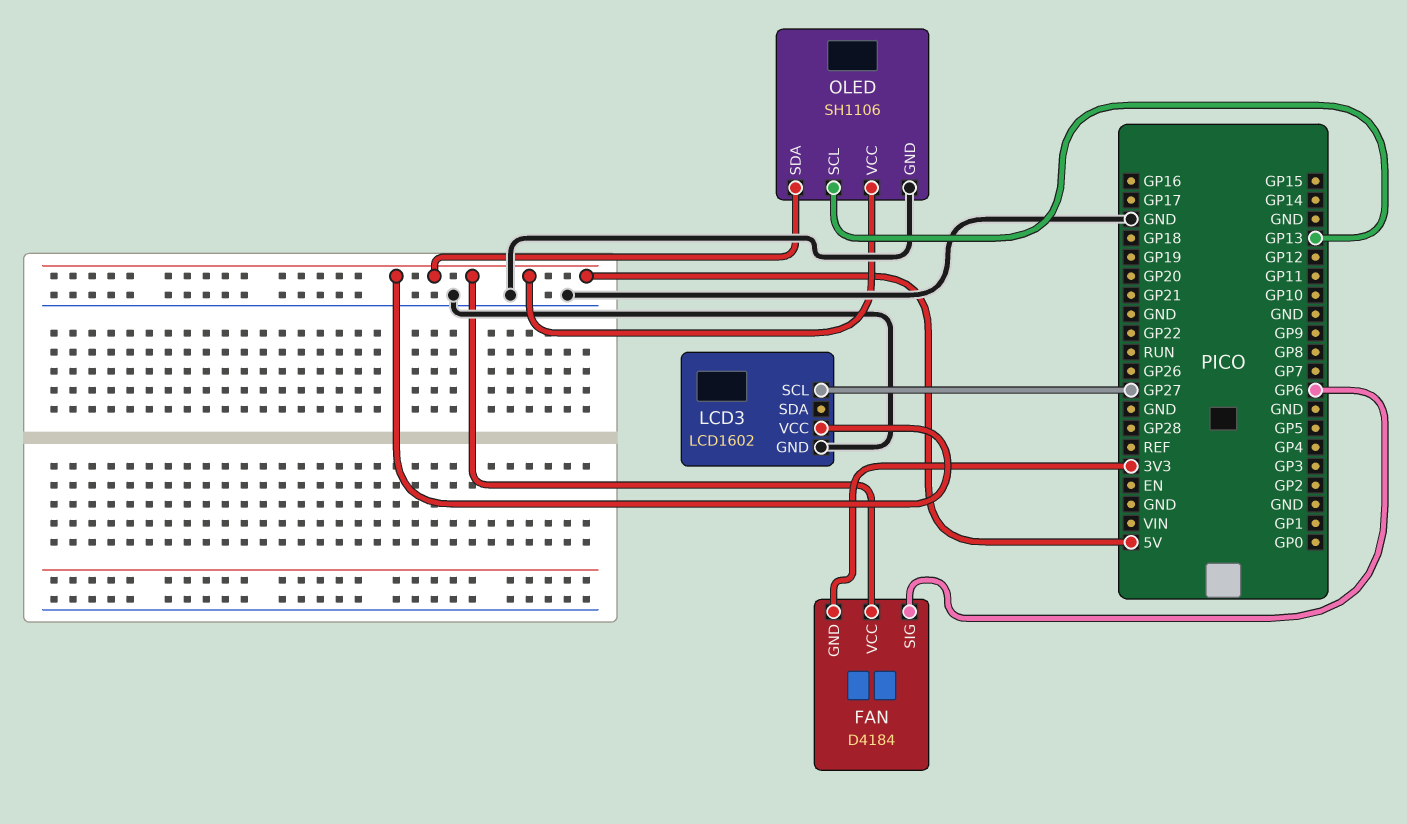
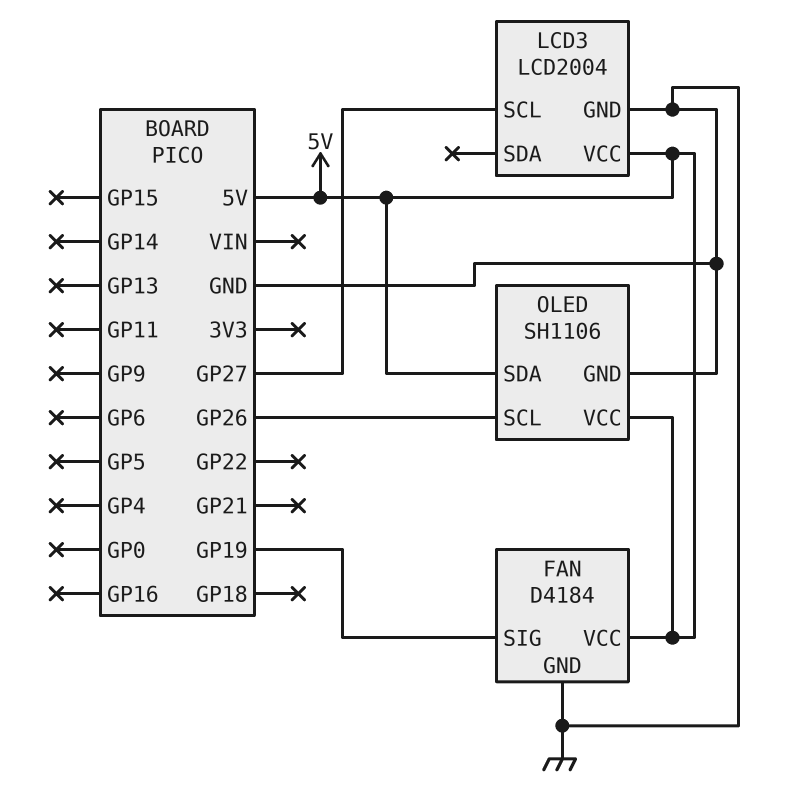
FAN pin GND: 3V3 -> GND
FAN pin SIG: GP6 -> GP19
LCD3: LCD1602 -> LCD2004
OLED pin SCL: GP13 -> GP26

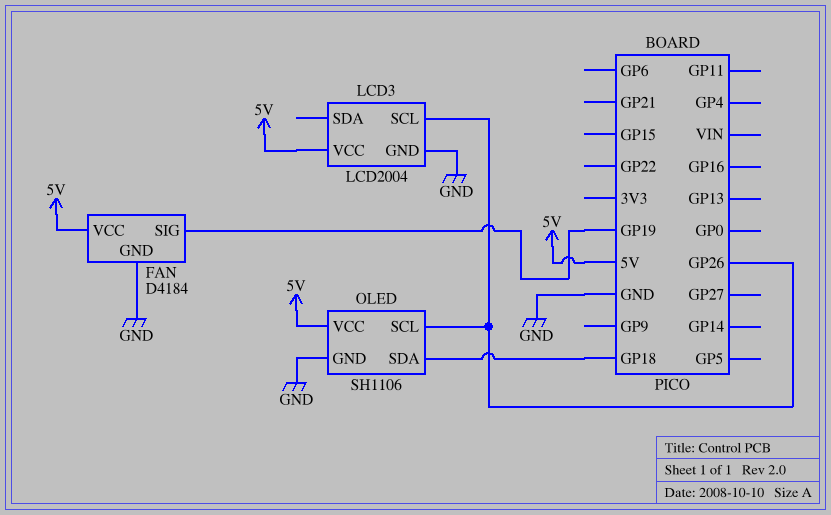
LCD3 pin SCL: GP27 -> GP26
OLED pin SDA: 5V -> GP18

